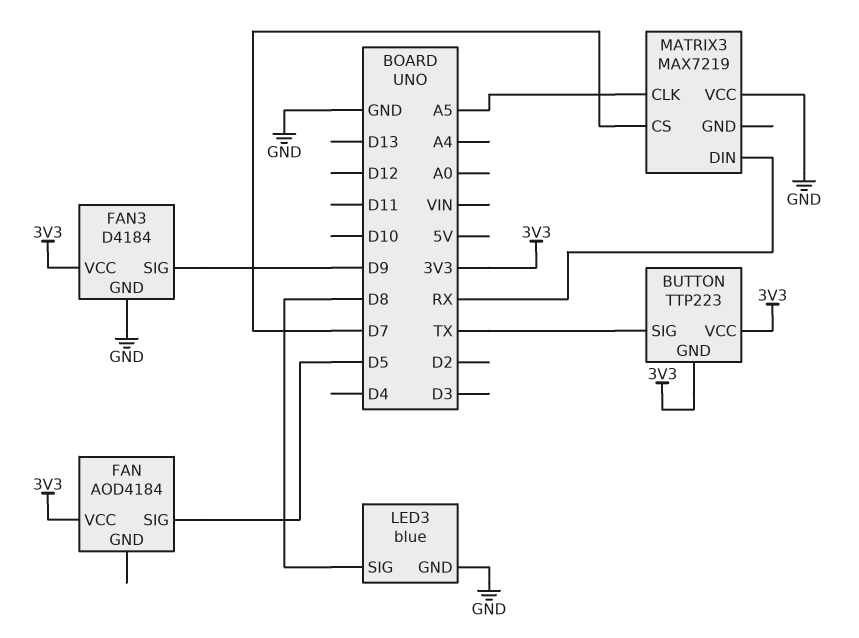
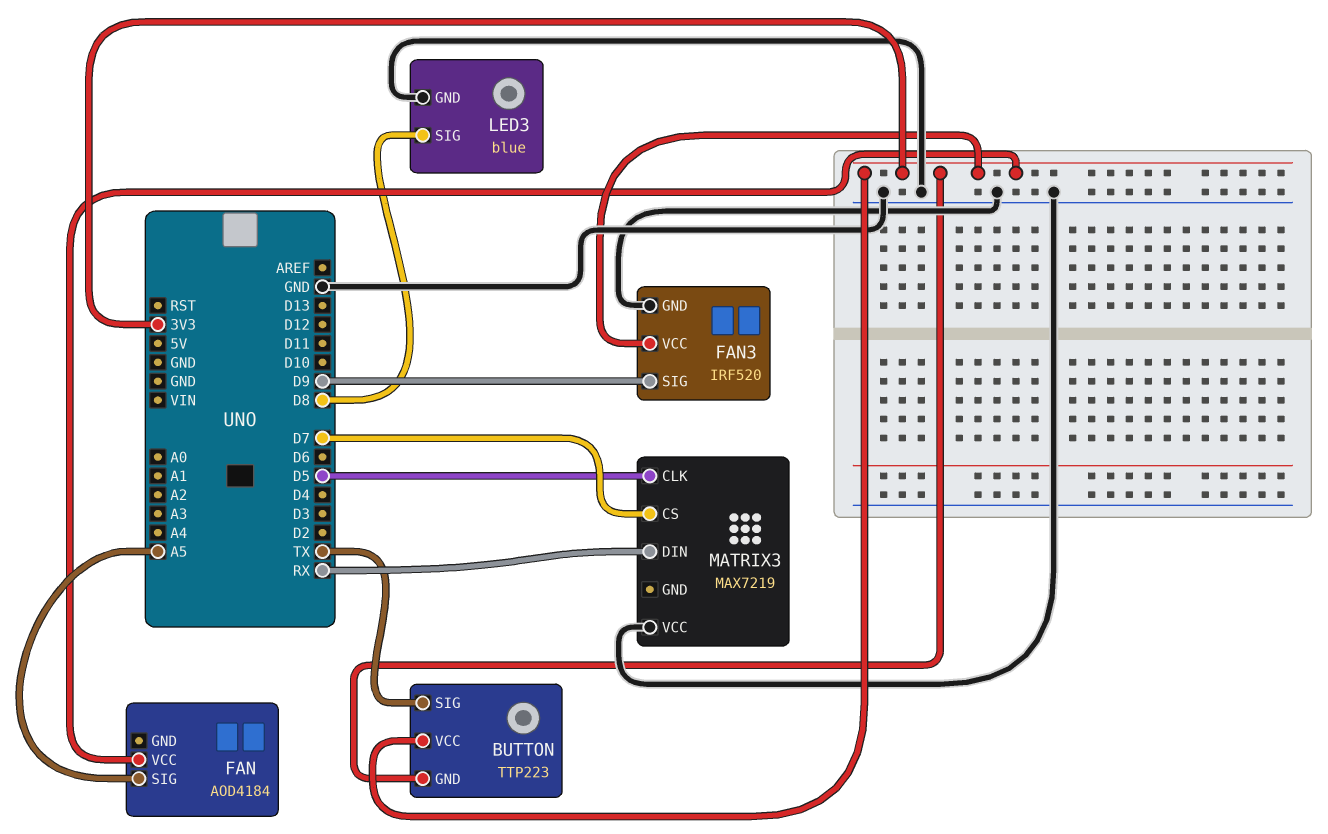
FAN pin SIG: D5 -> A5
FAN3: D4184 -> IRF520
MATRIX3 pin CLK: A5 -> D5

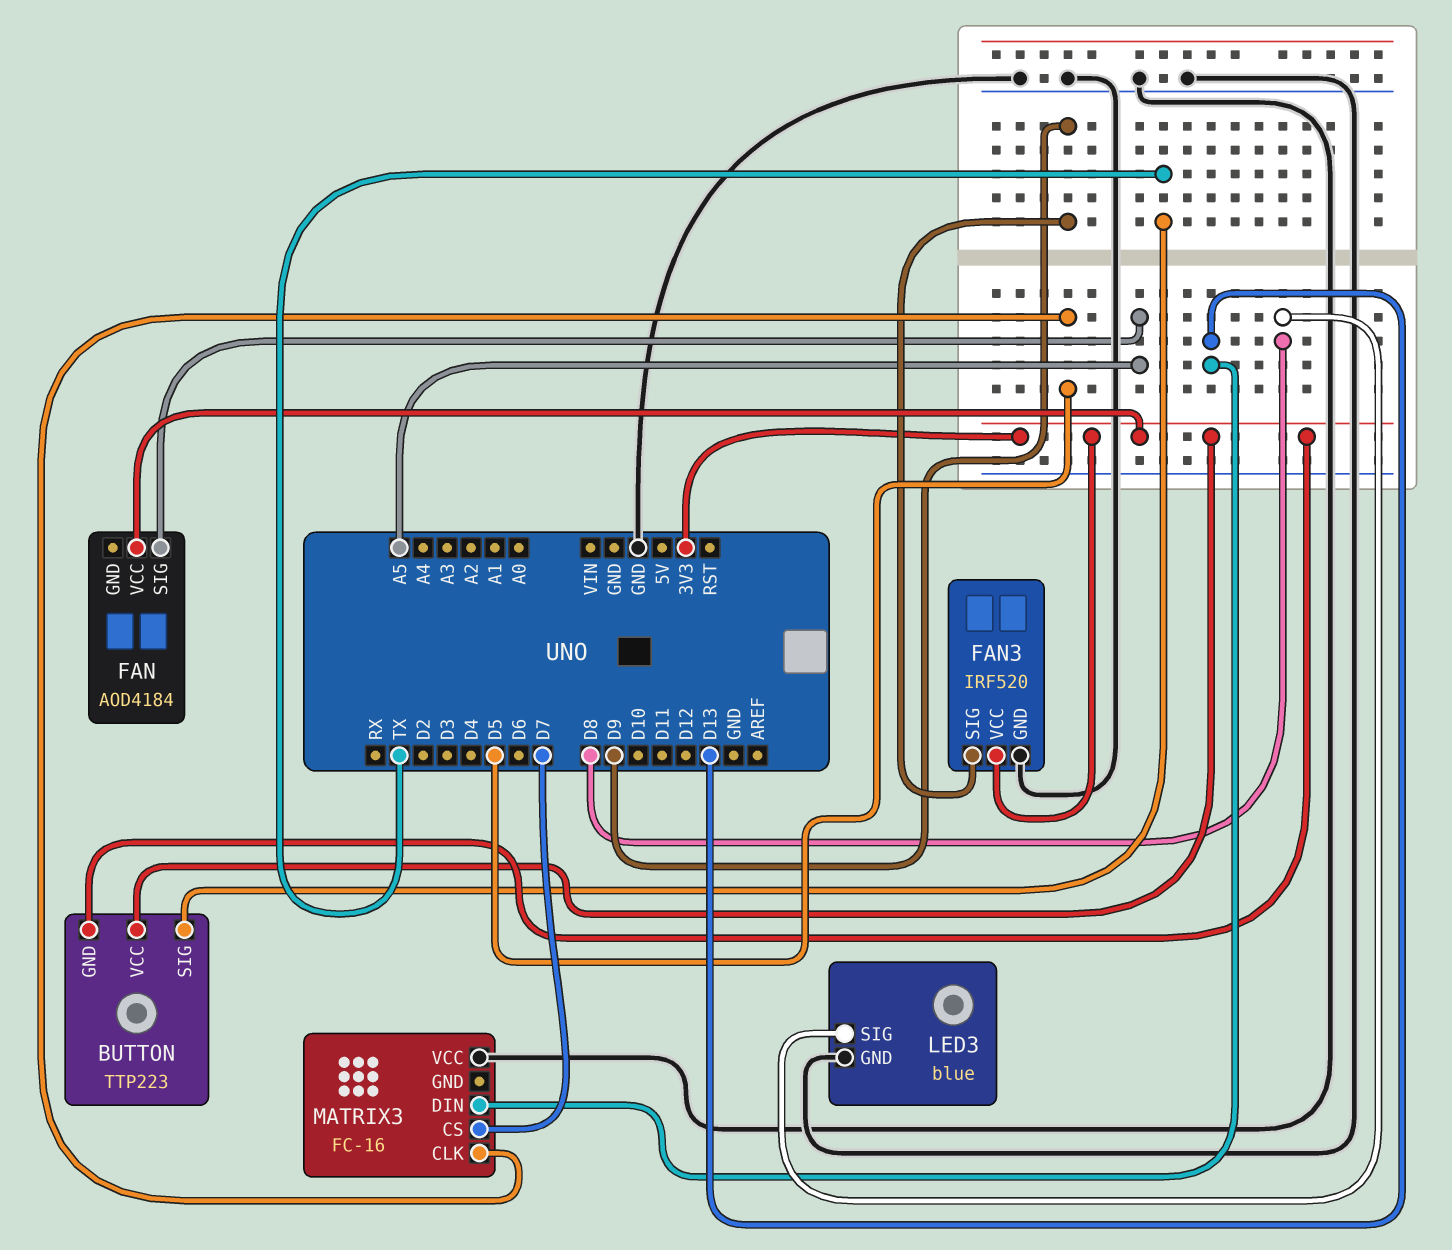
MATRIX3: MAX7219 -> FC-16
MATRIX3 pin DIN: RX -> D13

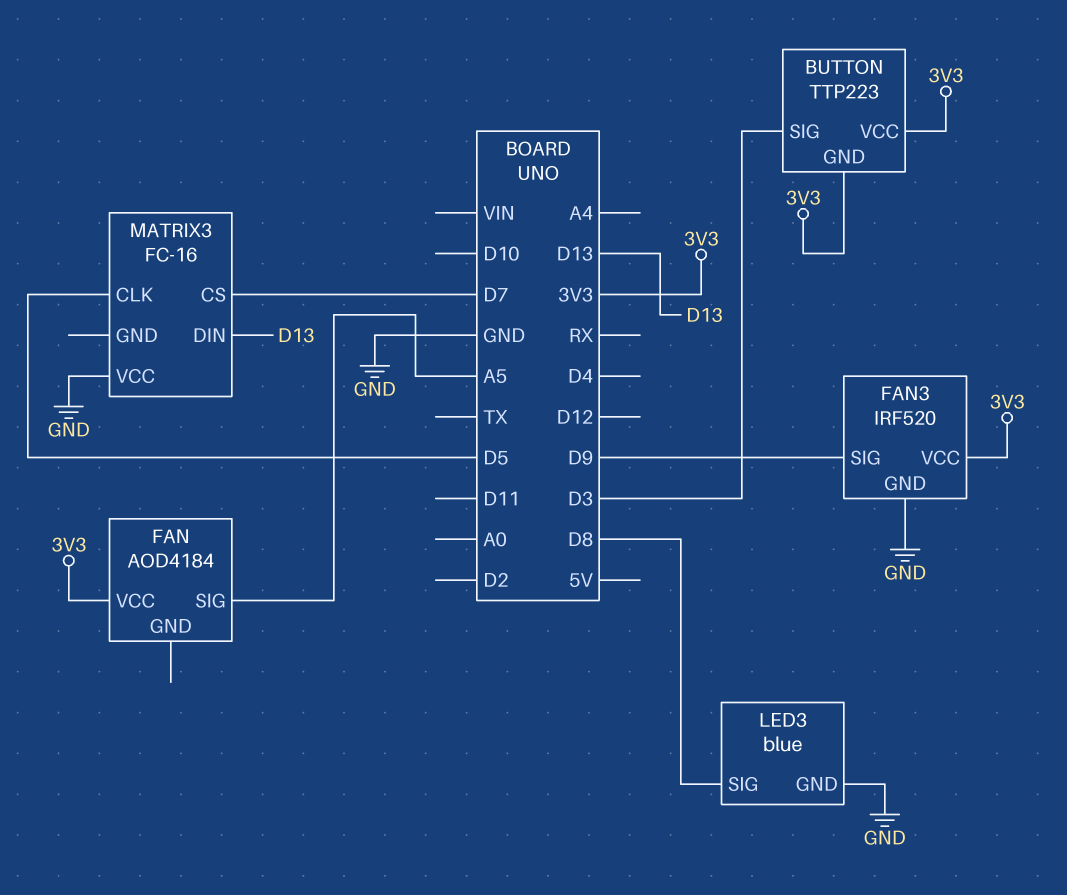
BUTTON pin SIG: TX -> D3

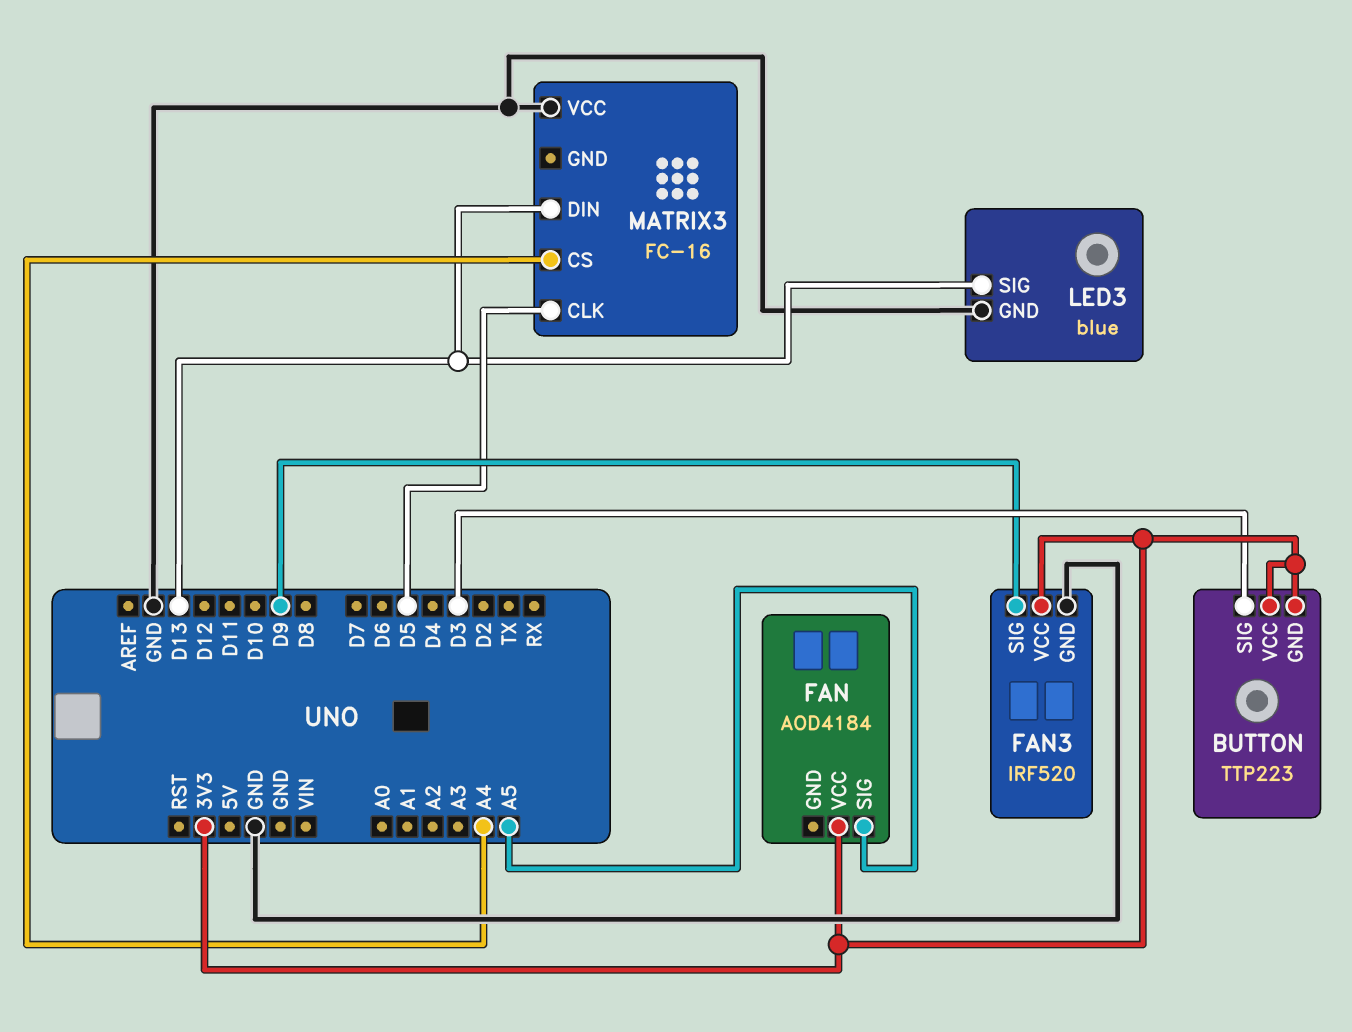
LED3 pin SIG: D8 -> D13
MATRIX3 pin CS: D7 -> A4

